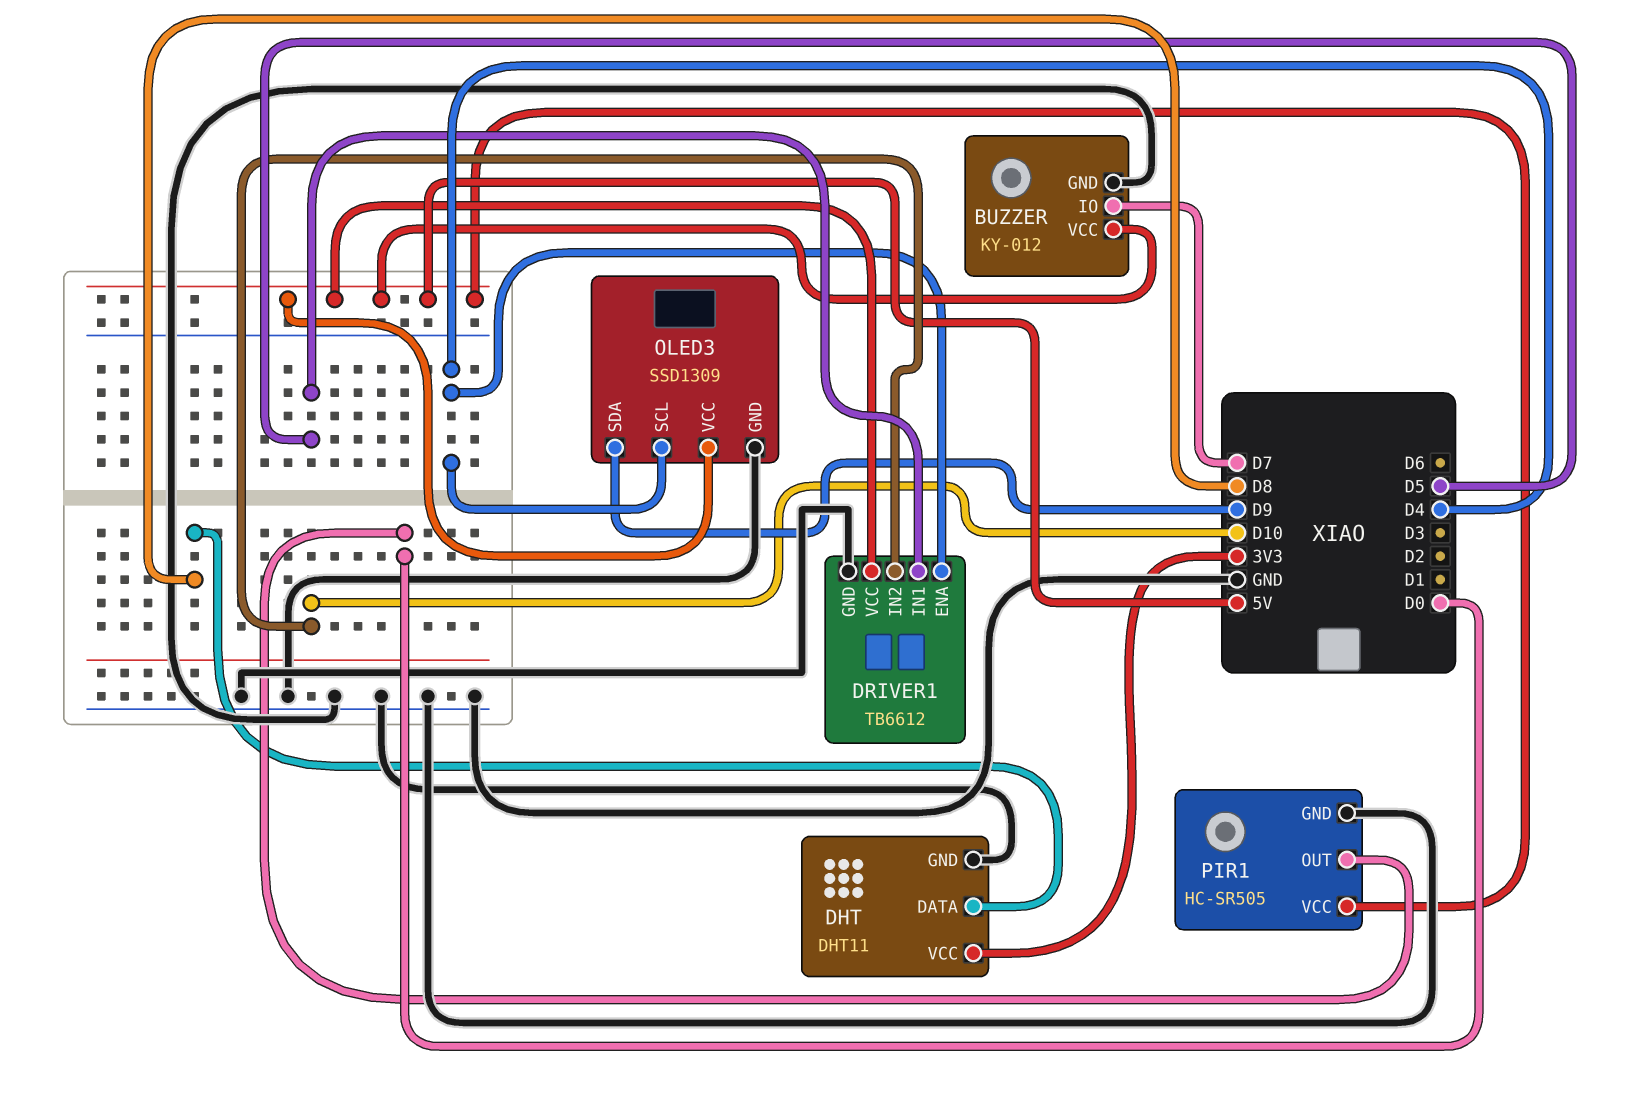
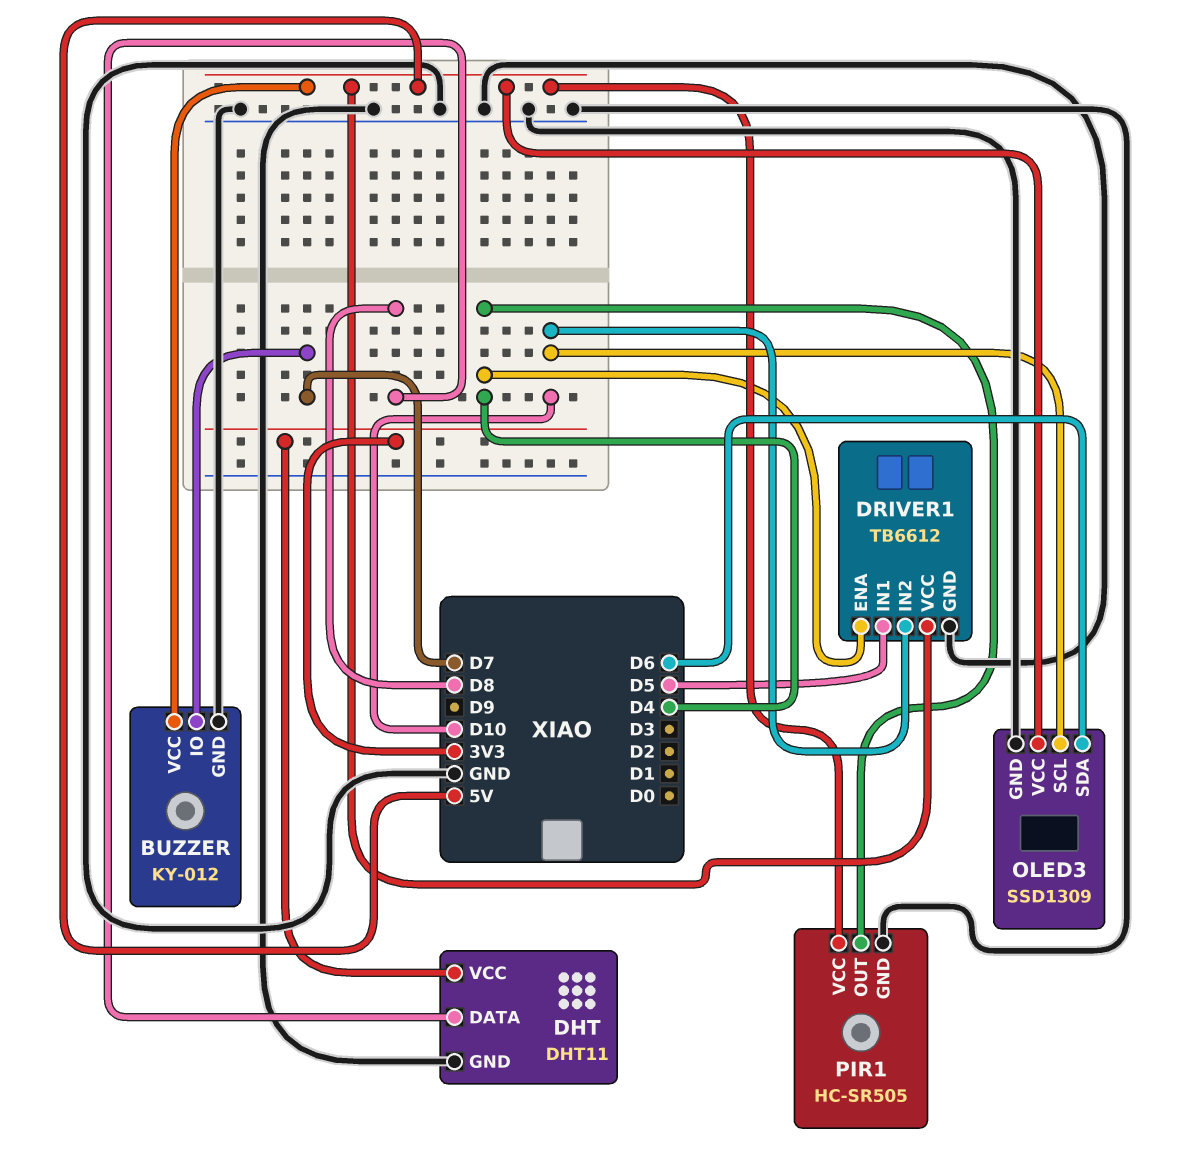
OLED3 pin SCL: D4 -> D10
OLED3 pin SDA: D9 -> D6
PIR1 pin OUT: D0 -> D4

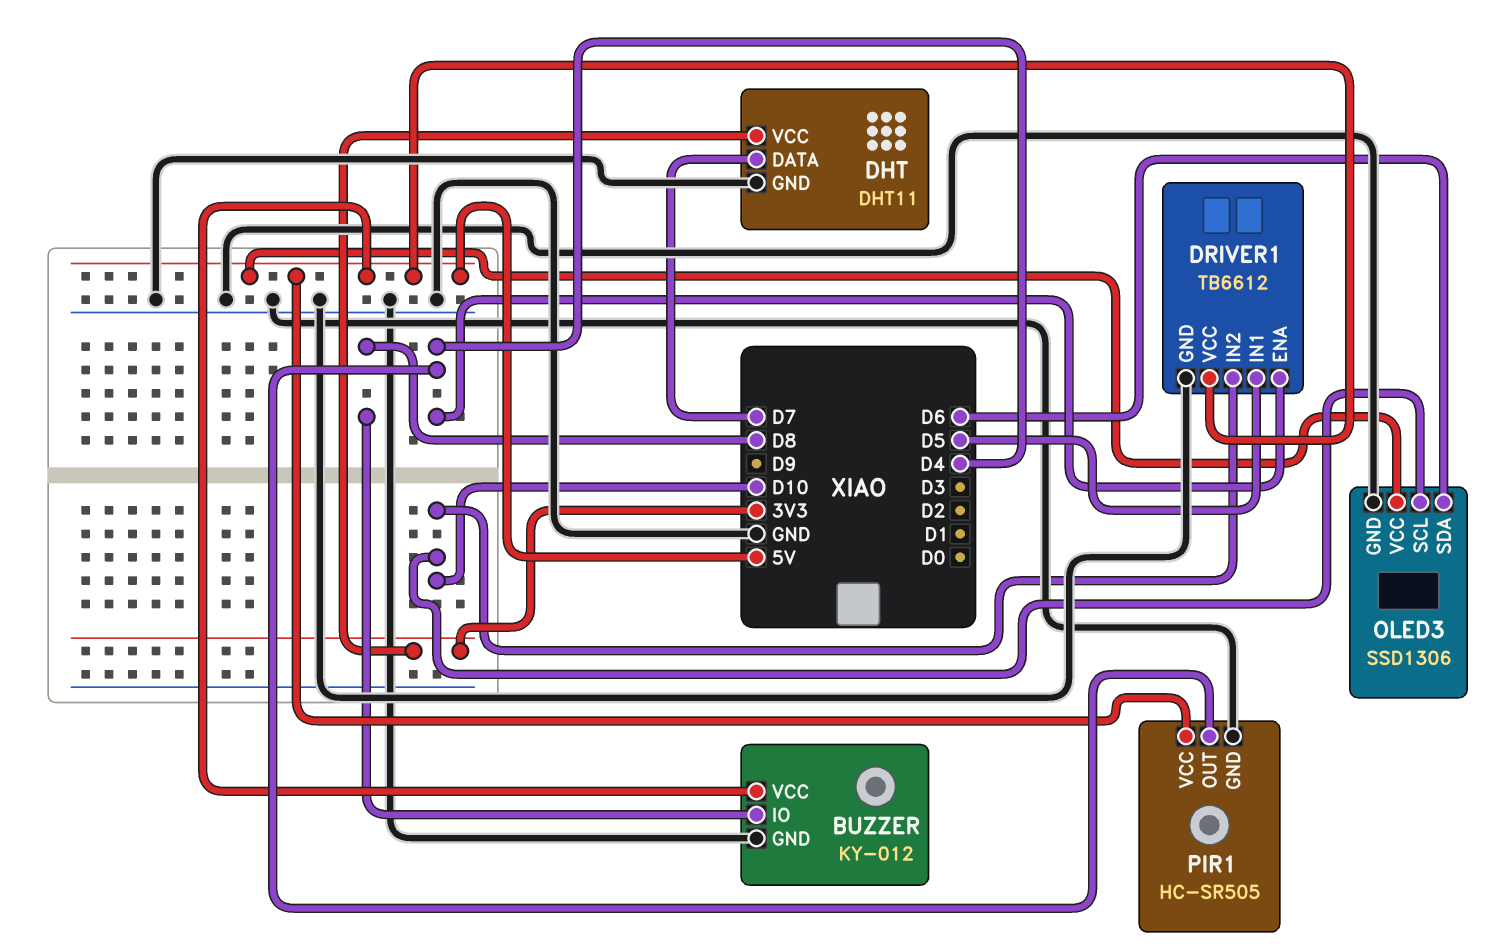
BUZZER pin IO: D7 -> D8
DHT pin DATA: D8 -> D7
OLED3: SSD1309 -> SSD1306

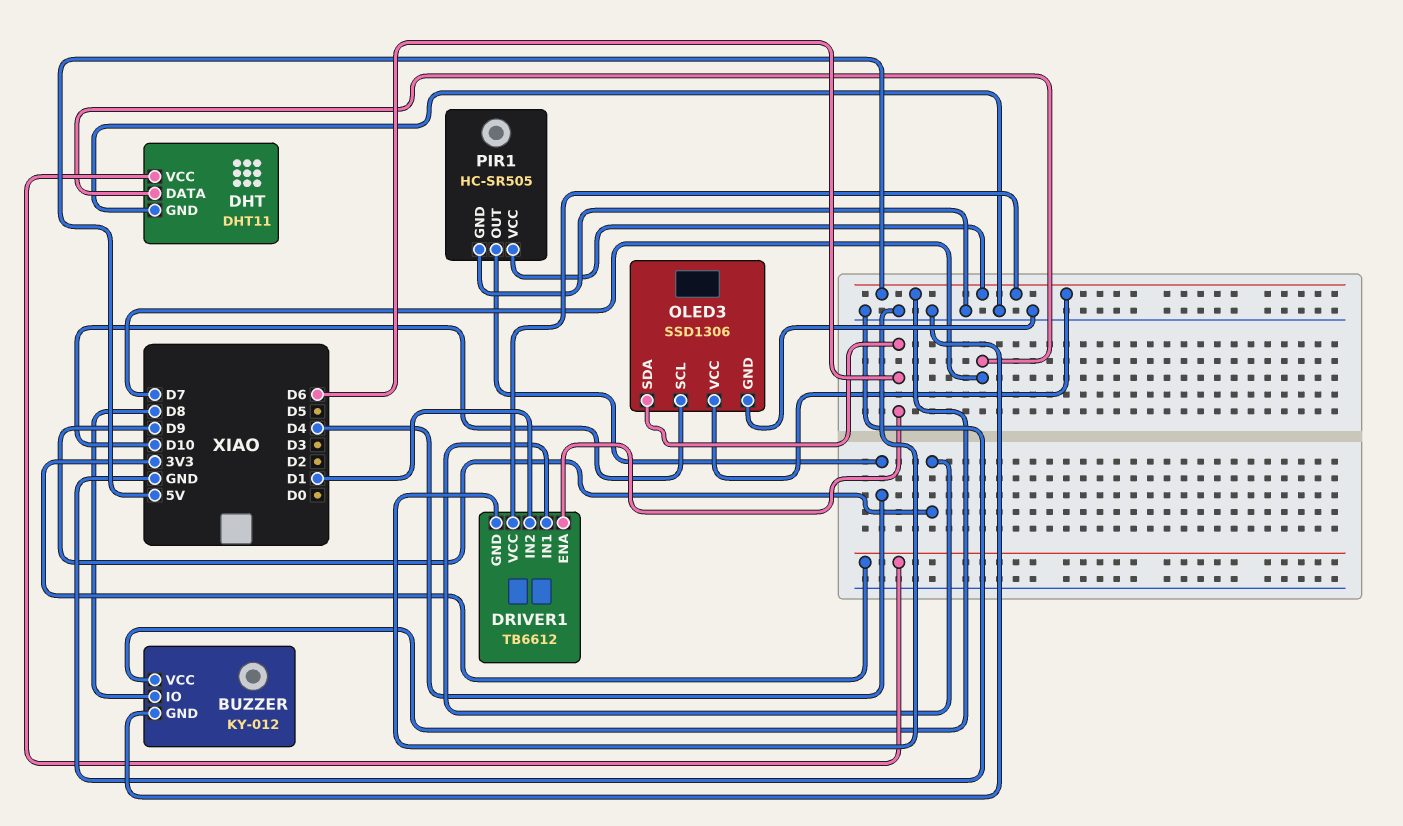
DRIVER1 pin ENA: D4 -> D6
DRIVER1 pin IN1: D5 -> D9
DRIVER1 pin IN2: D10 -> D1

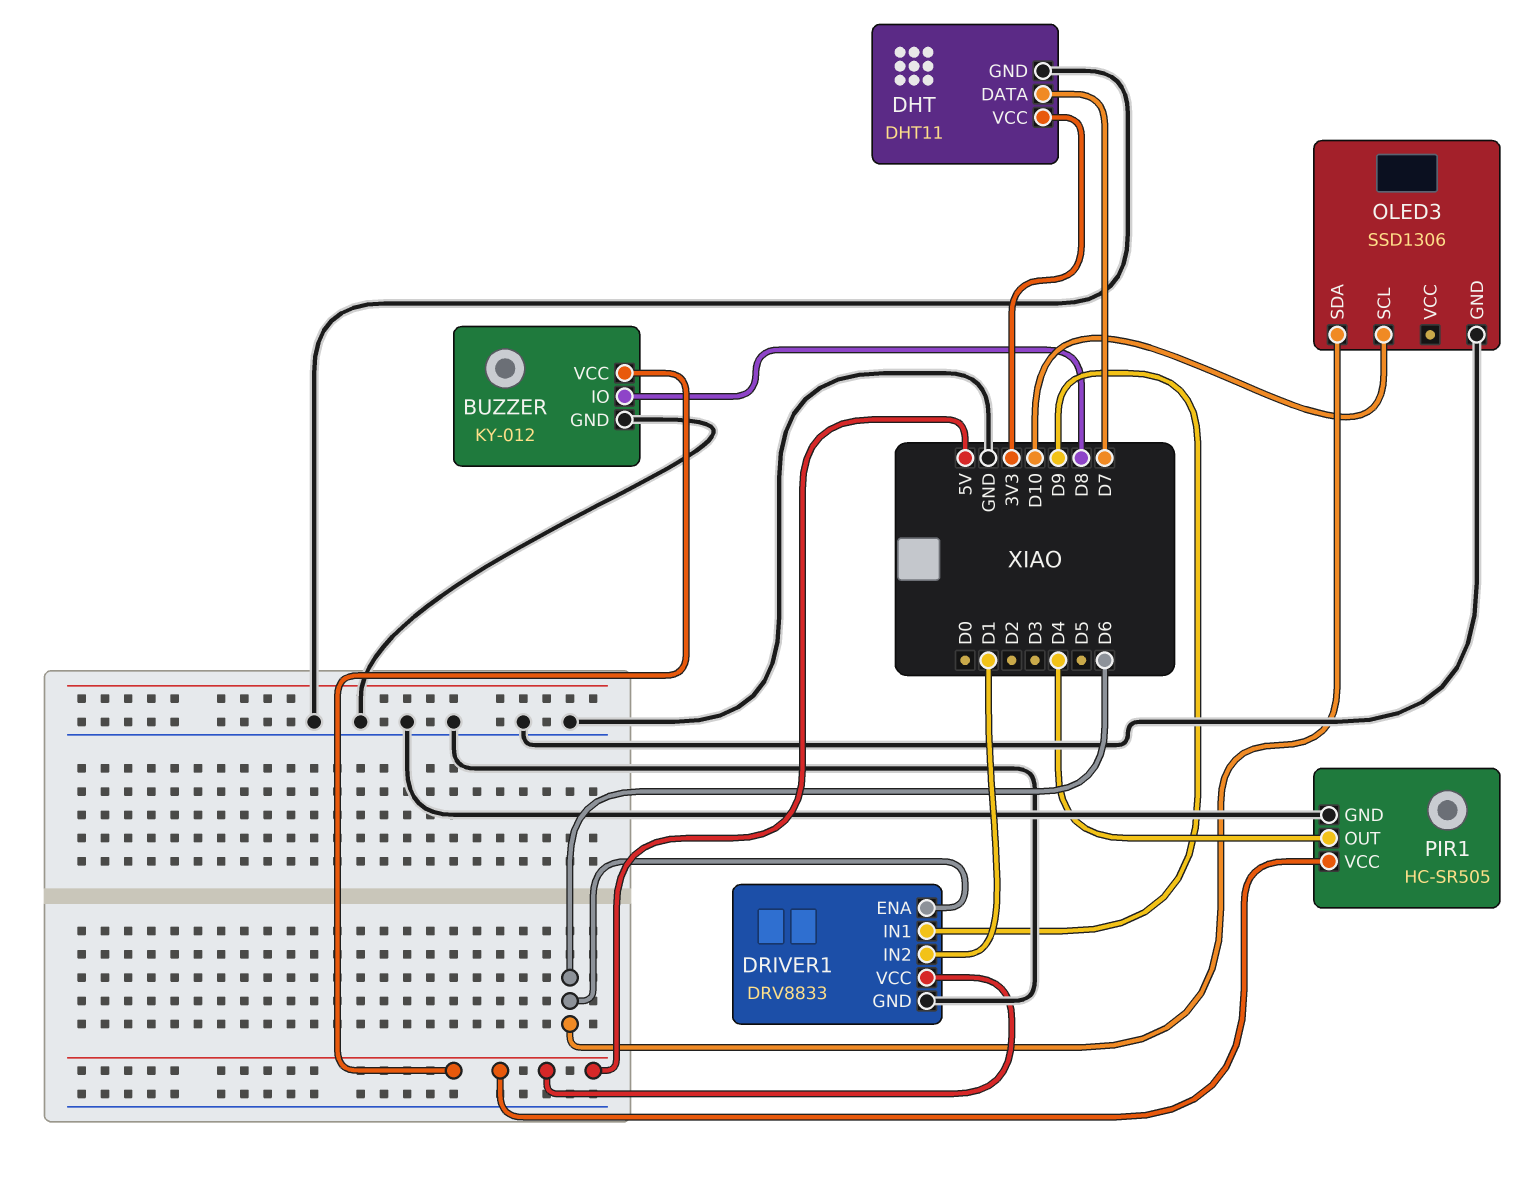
DRIVER1: TB6612 -> DRV8833
OLED3 pin VCC: 5V -> none

